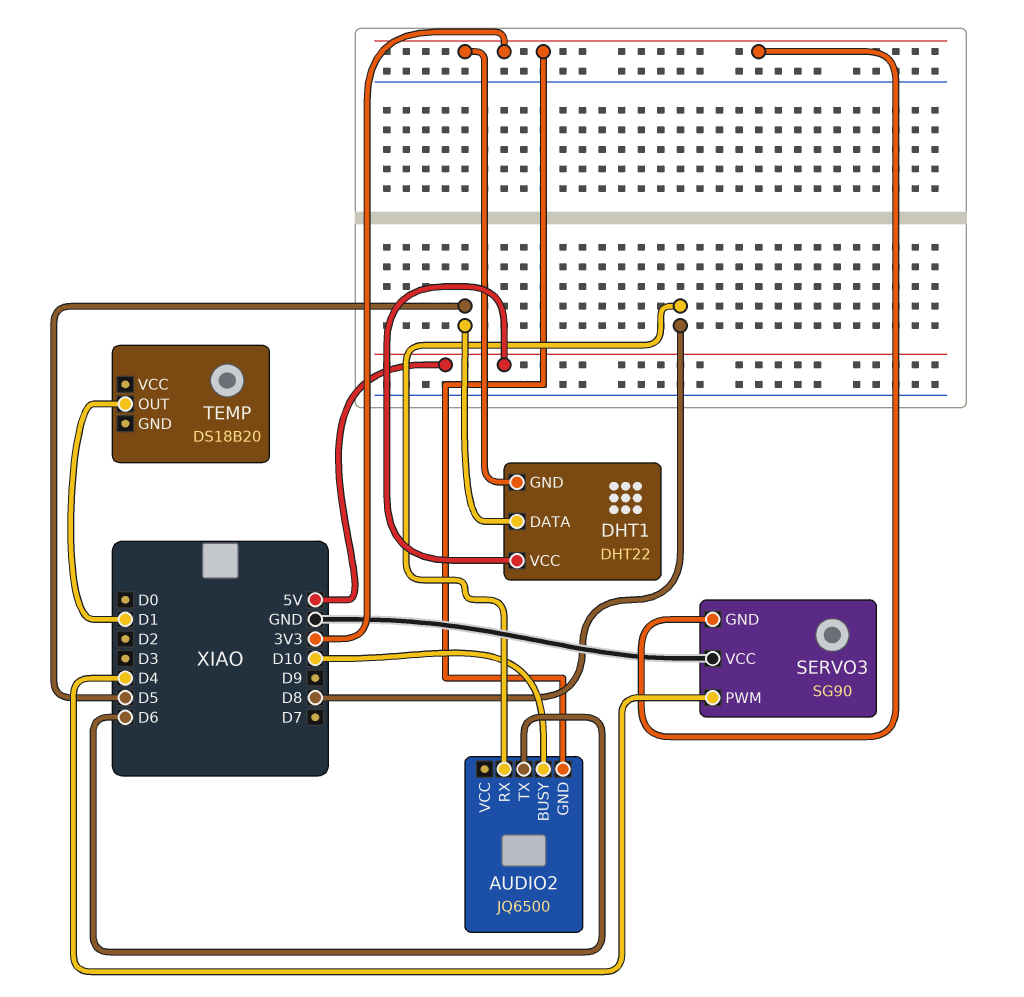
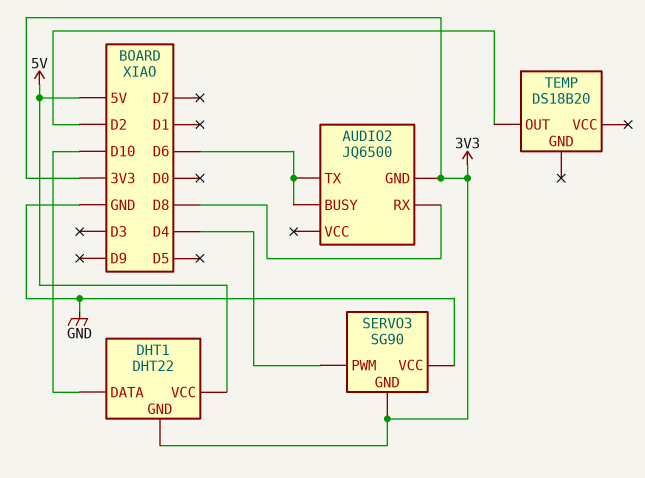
AUDIO2 pin BUSY: D10 -> D6
DHT1 pin DATA: D5 -> D10
TEMP pin OUT: D1 -> D2

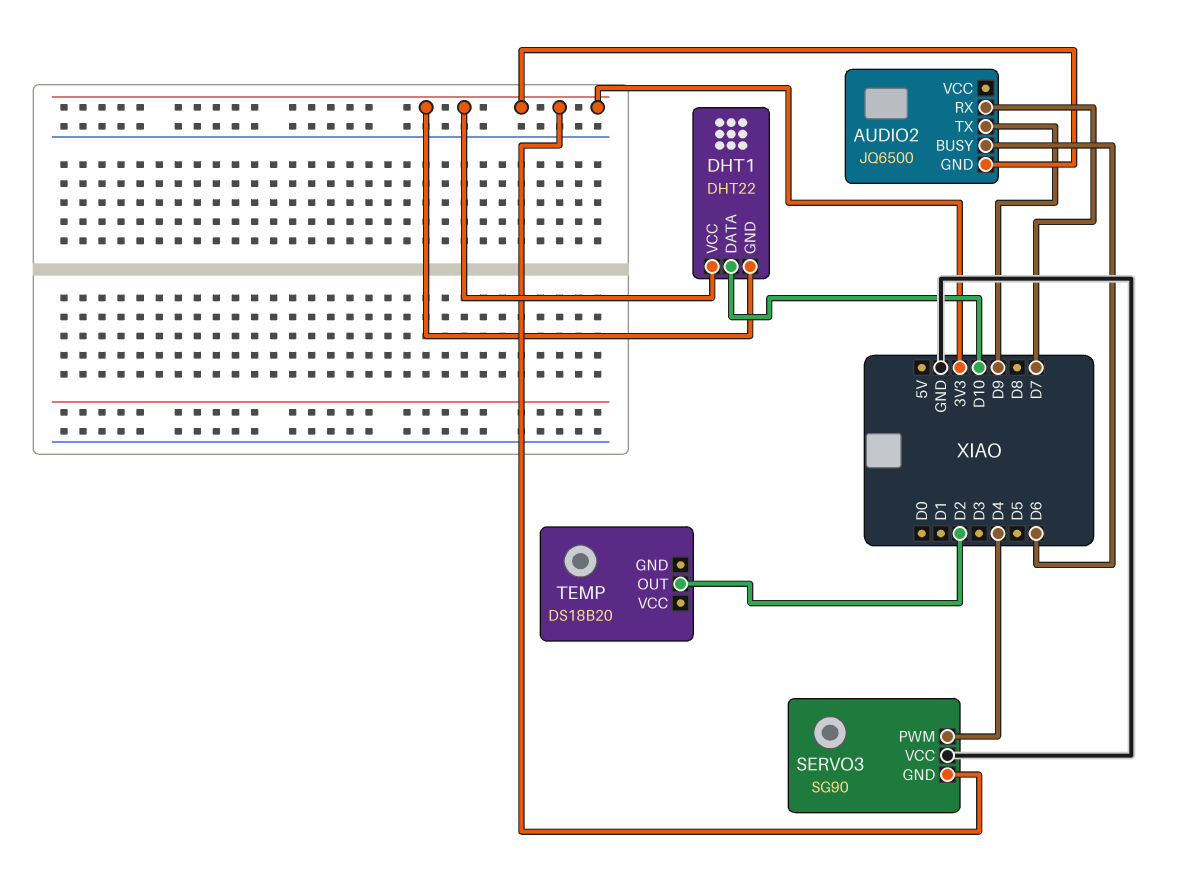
AUDIO2 pin RX: D8 -> D7
AUDIO2 pin TX: D6 -> D9
DHT1 pin VCC: 5V -> 3V3

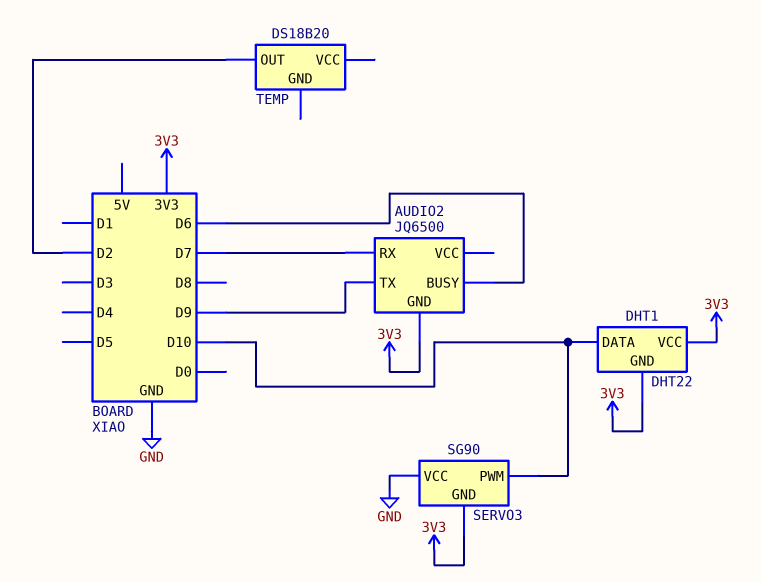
SERVO3 pin PWM: D4 -> D10

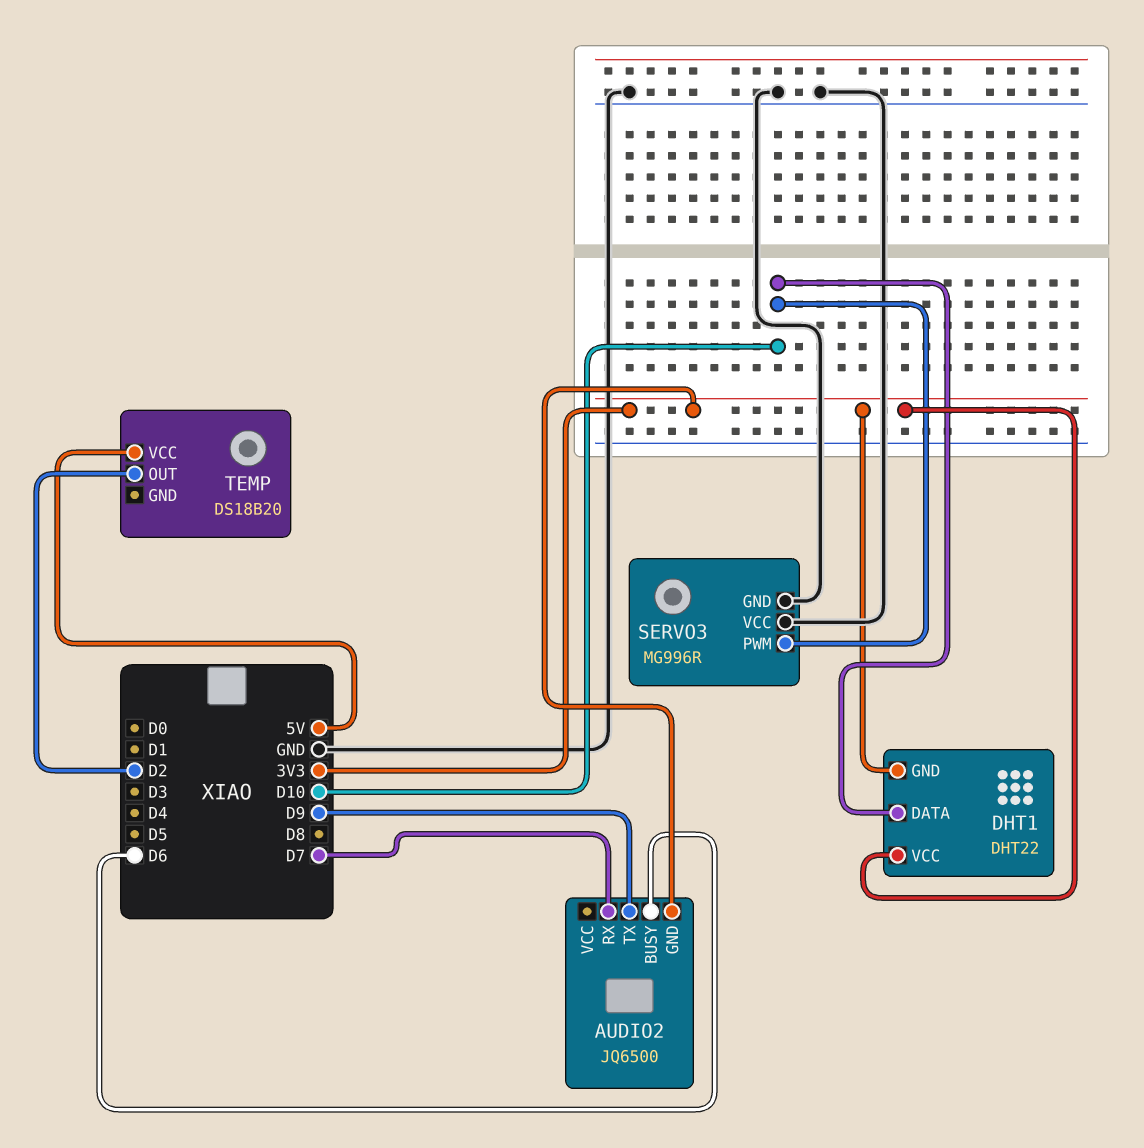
SERVO3: SG90 -> MG996R
SERVO3 pin GND: 3V3 -> GND
TEMP pin VCC: none -> 5V

